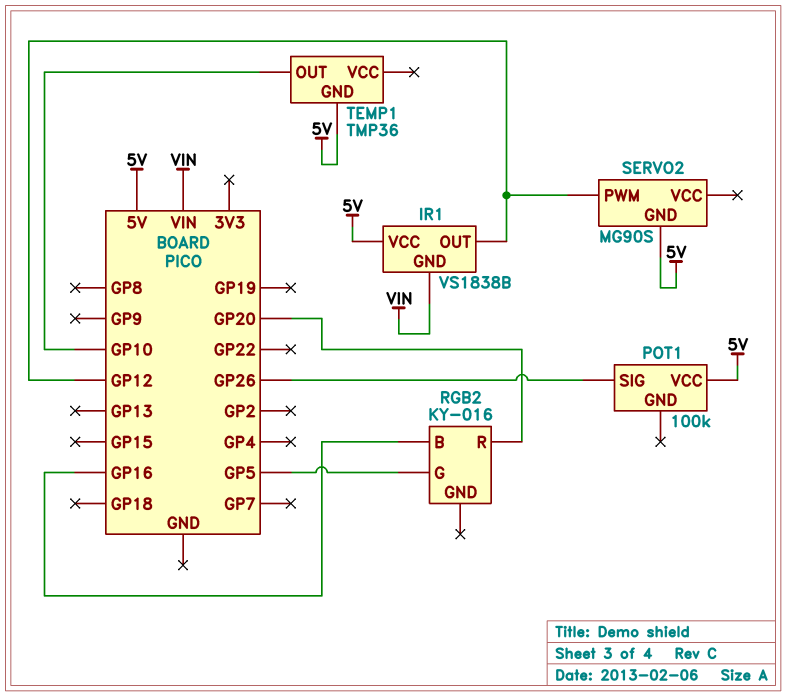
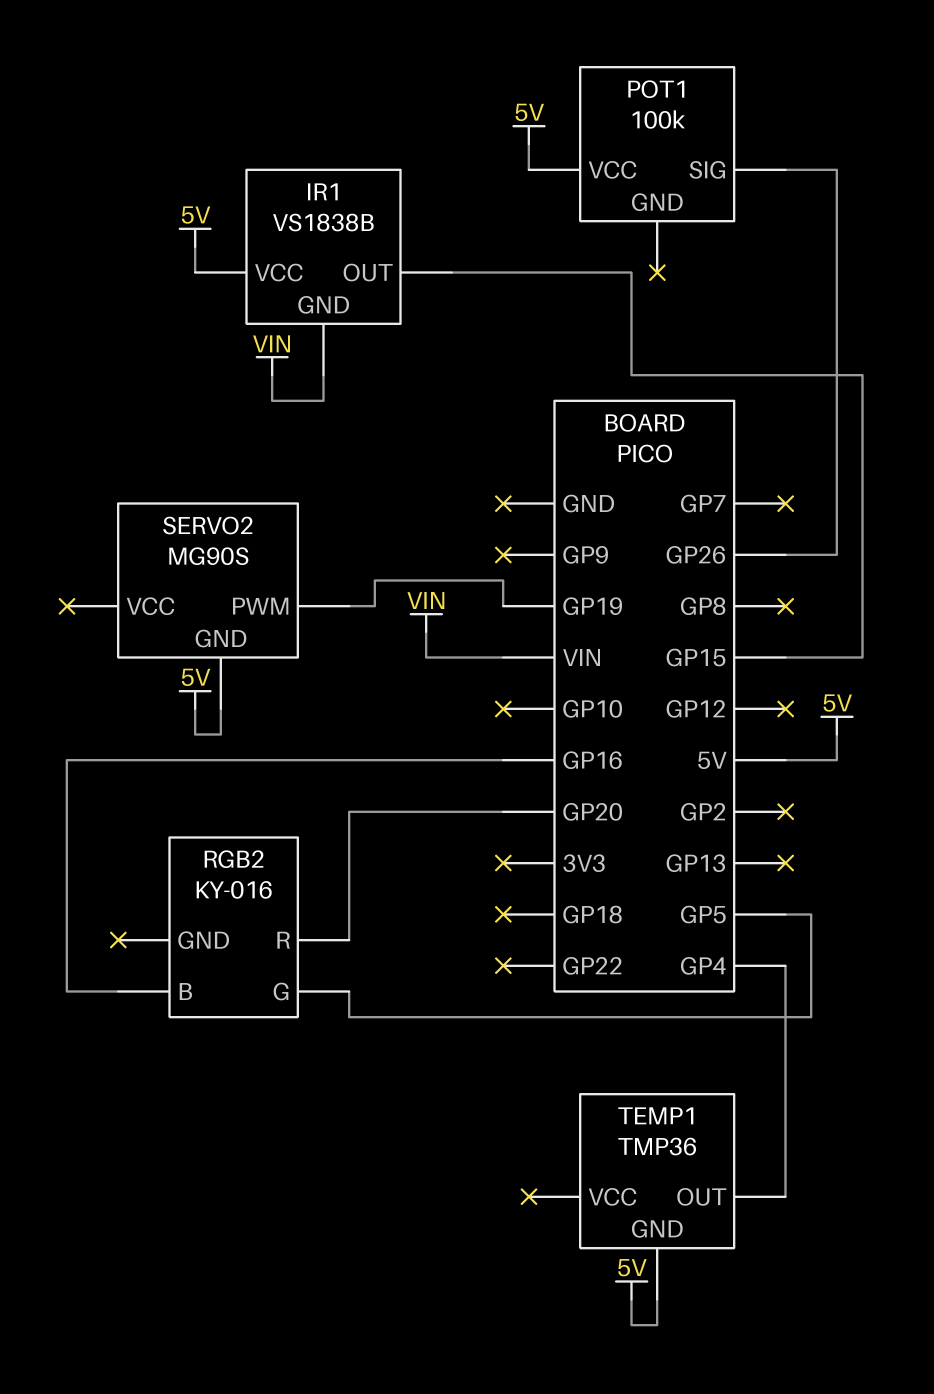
IR1 pin OUT: GP12 -> GP15
SERVO2 pin PWM: GP12 -> GP19
TEMP1 pin OUT: GP10 -> GP4

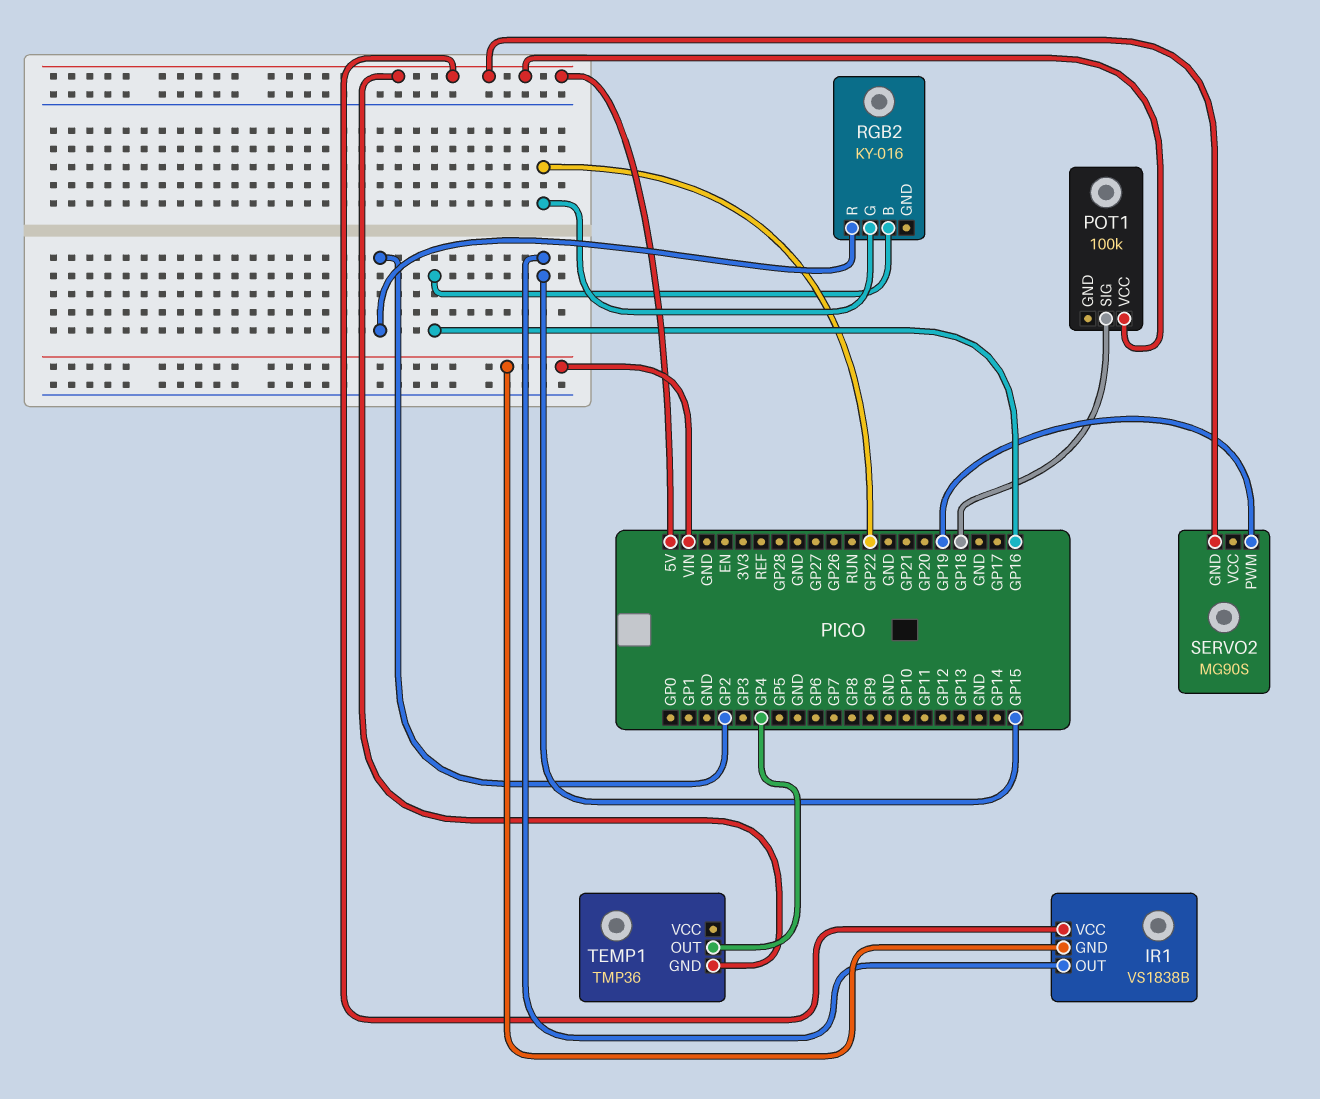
POT1 pin SIG: GP26 -> GP18
RGB2 pin G: GP5 -> GP22
RGB2 pin R: GP20 -> GP2

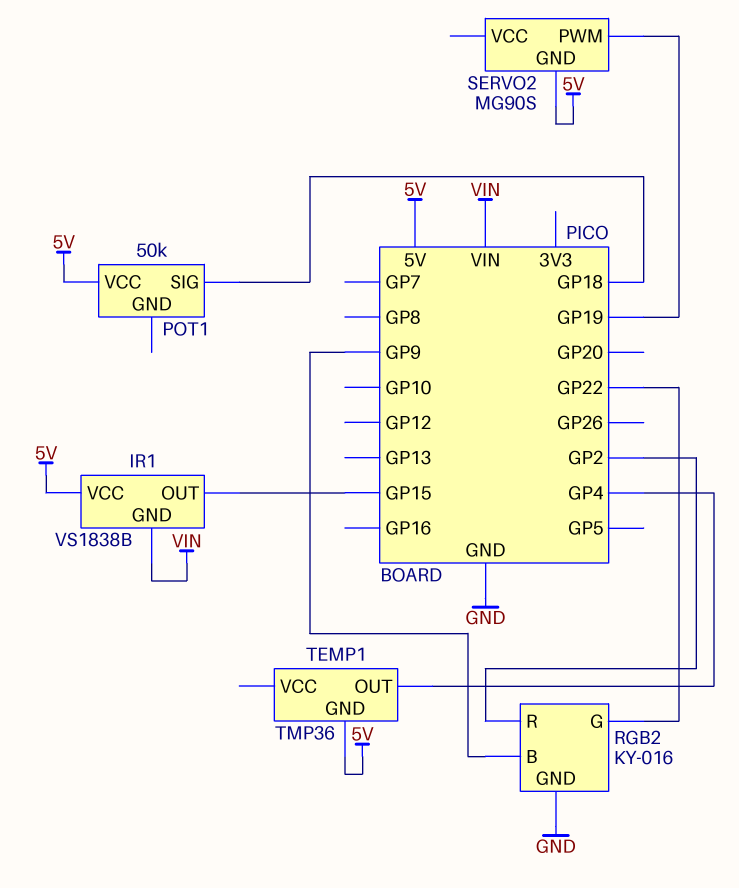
POT1: 100k -> 50k
RGB2 pin B: GP16 -> GP9
RGB2 pin GND: none -> GND

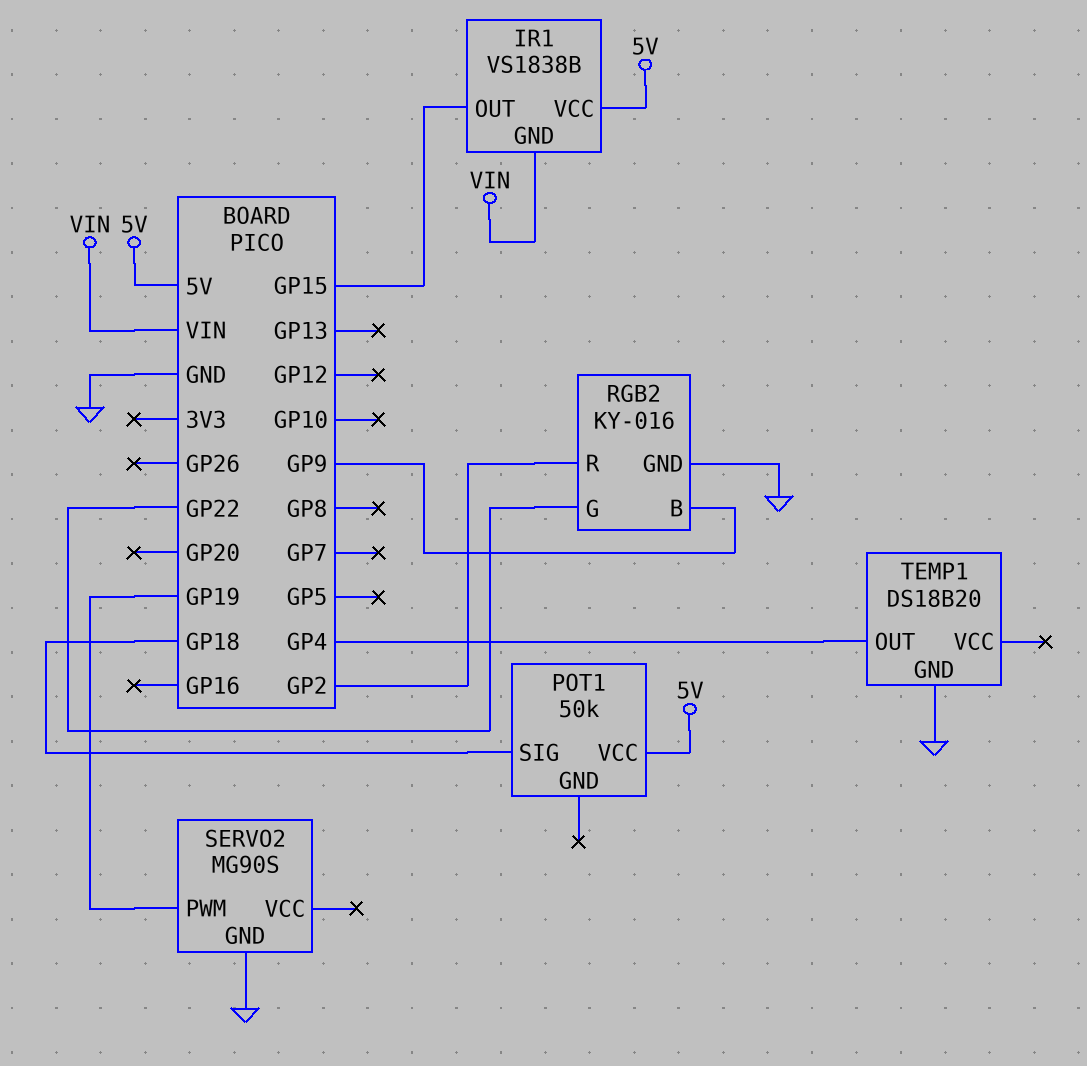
SERVO2 pin GND: 5V -> GND
TEMP1: TMP36 -> DS18B20
TEMP1 pin GND: 5V -> GND

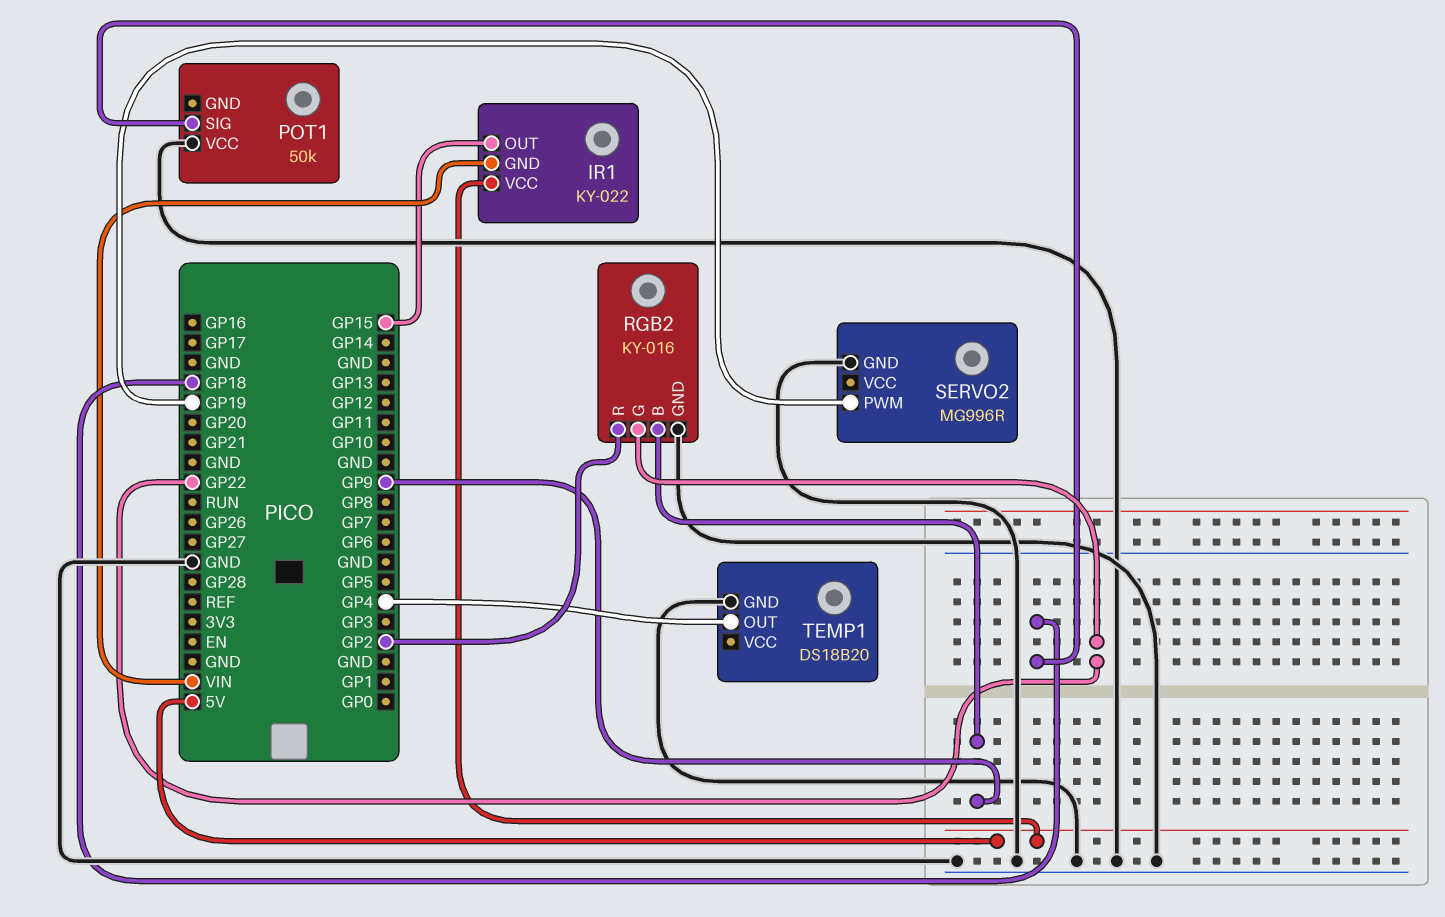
IR1: VS1838B -> KY-022
POT1 pin VCC: 5V -> GND
SERVO2: MG90S -> MG996R

